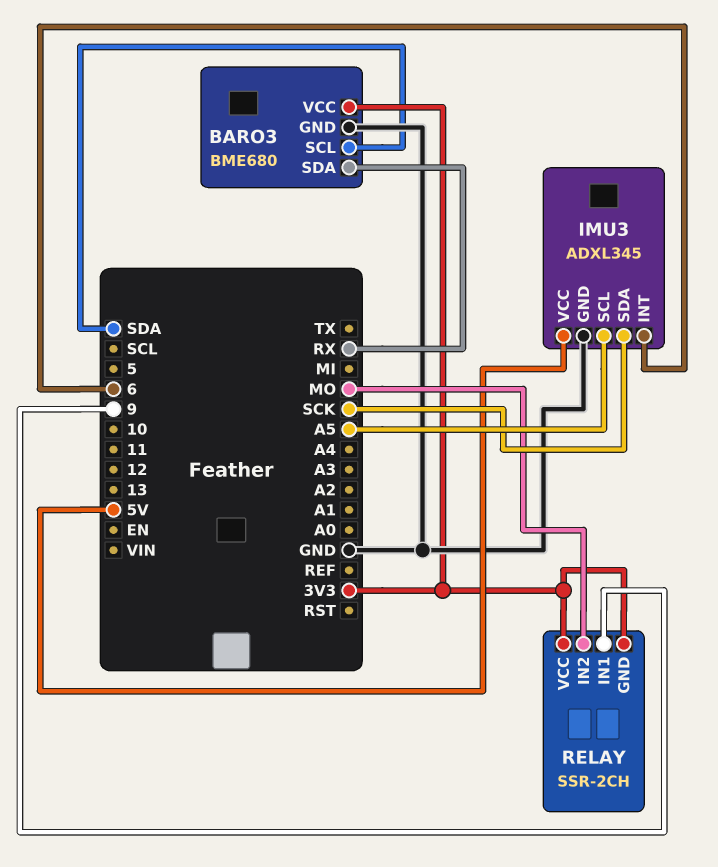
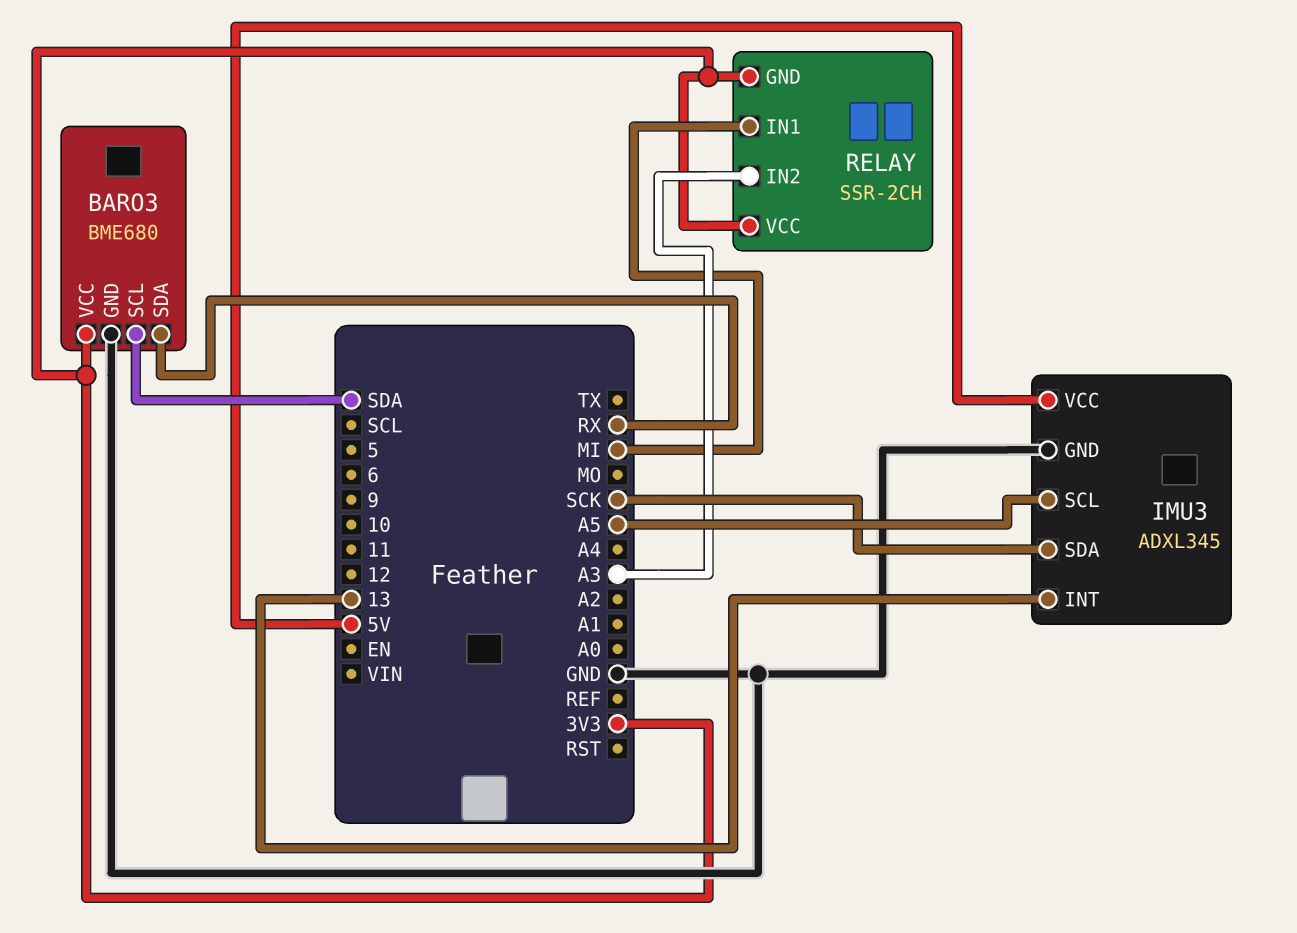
IMU3 pin INT: 6 -> 13
RELAY pin IN1: 9 -> MI
RELAY pin IN2: MO -> A3

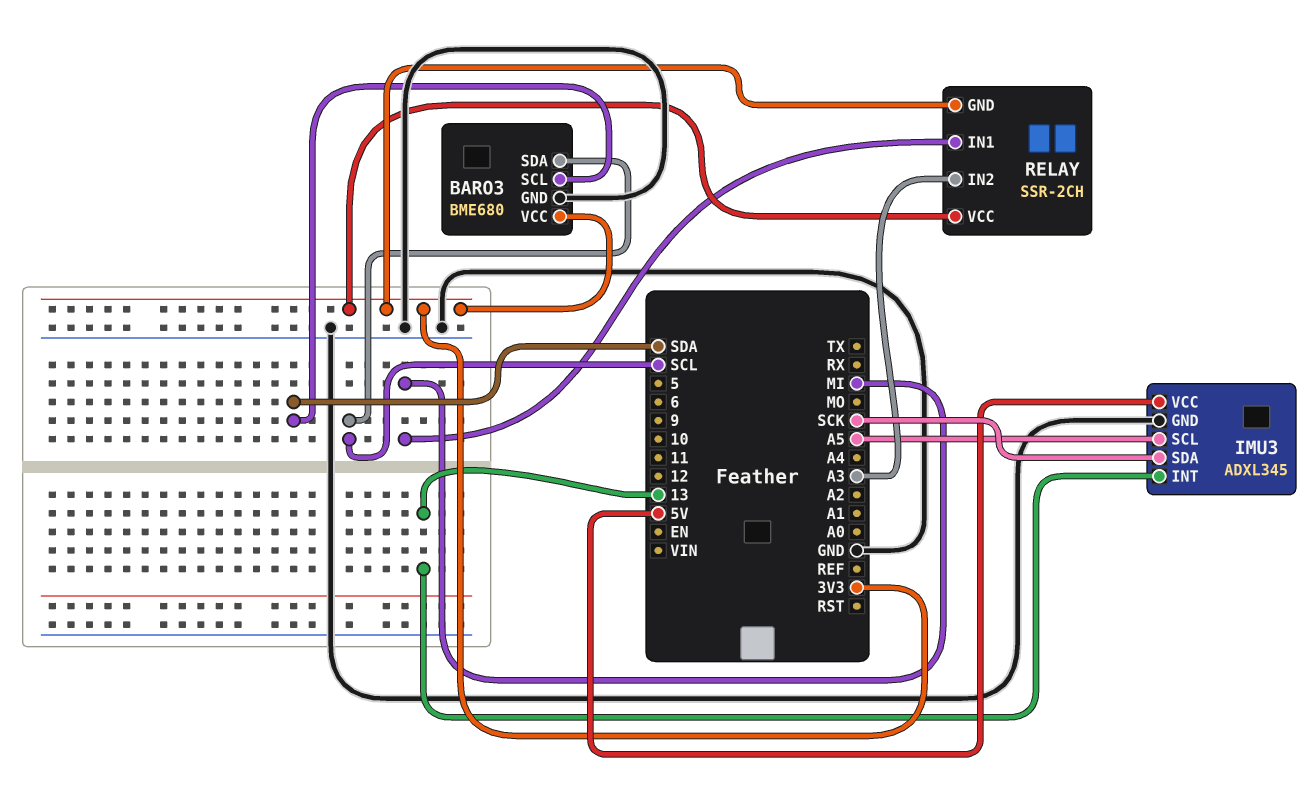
BARO3 pin SDA: RX -> SCL

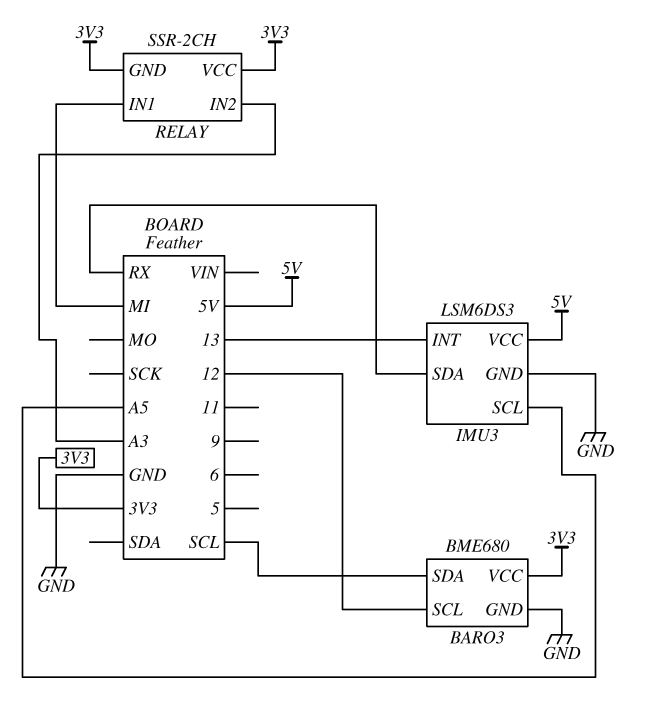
BARO3 pin SCL: SDA -> 12
IMU3: ADXL345 -> LSM6DS3
IMU3 pin SDA: SCK -> RX

